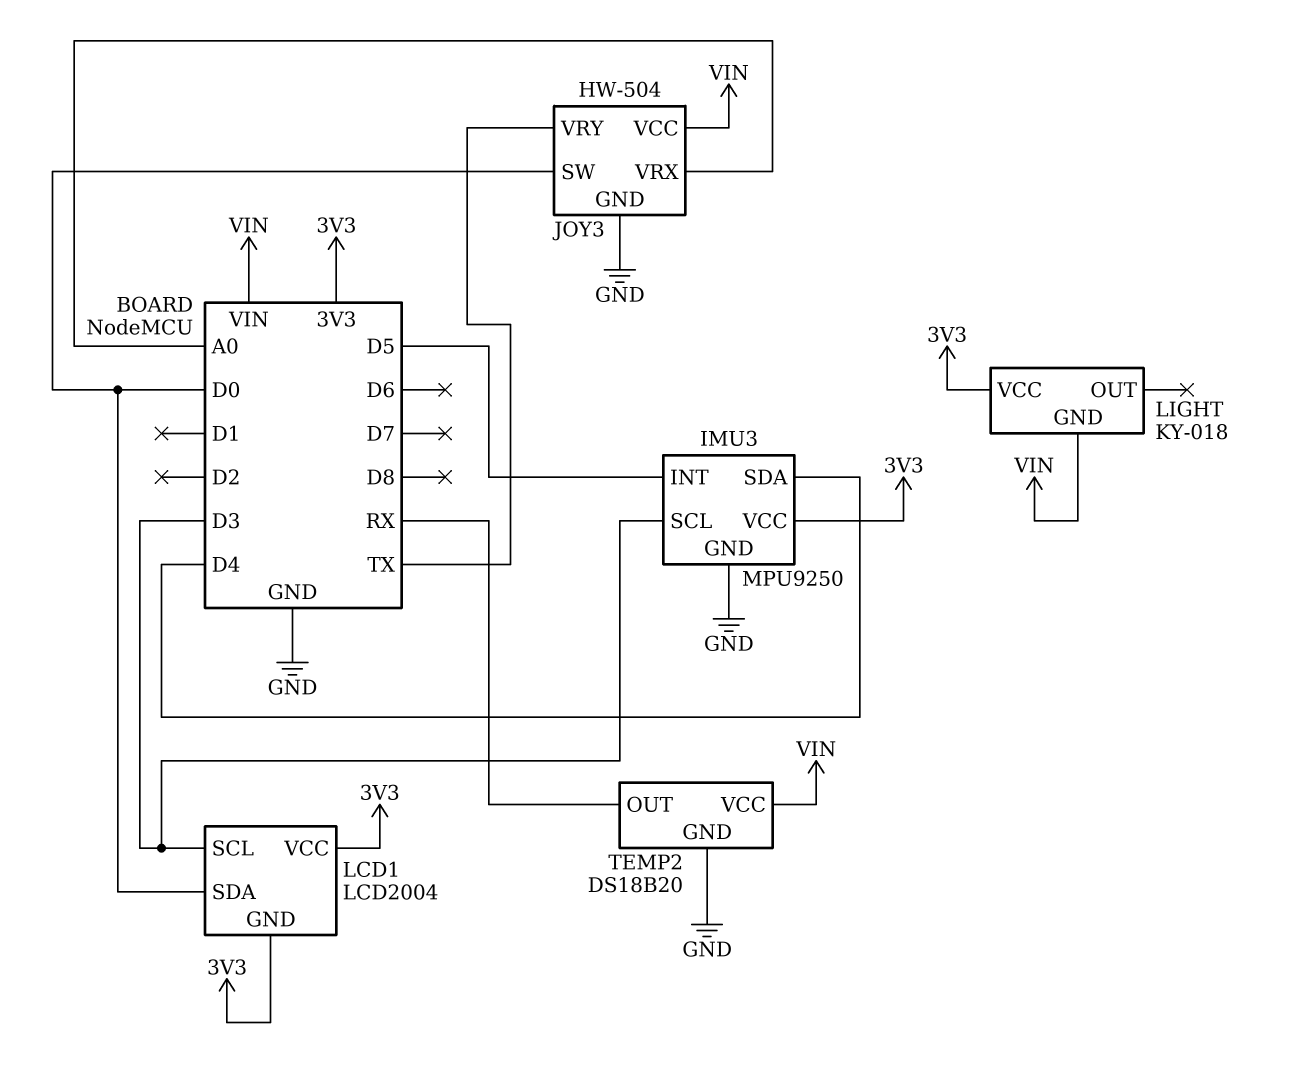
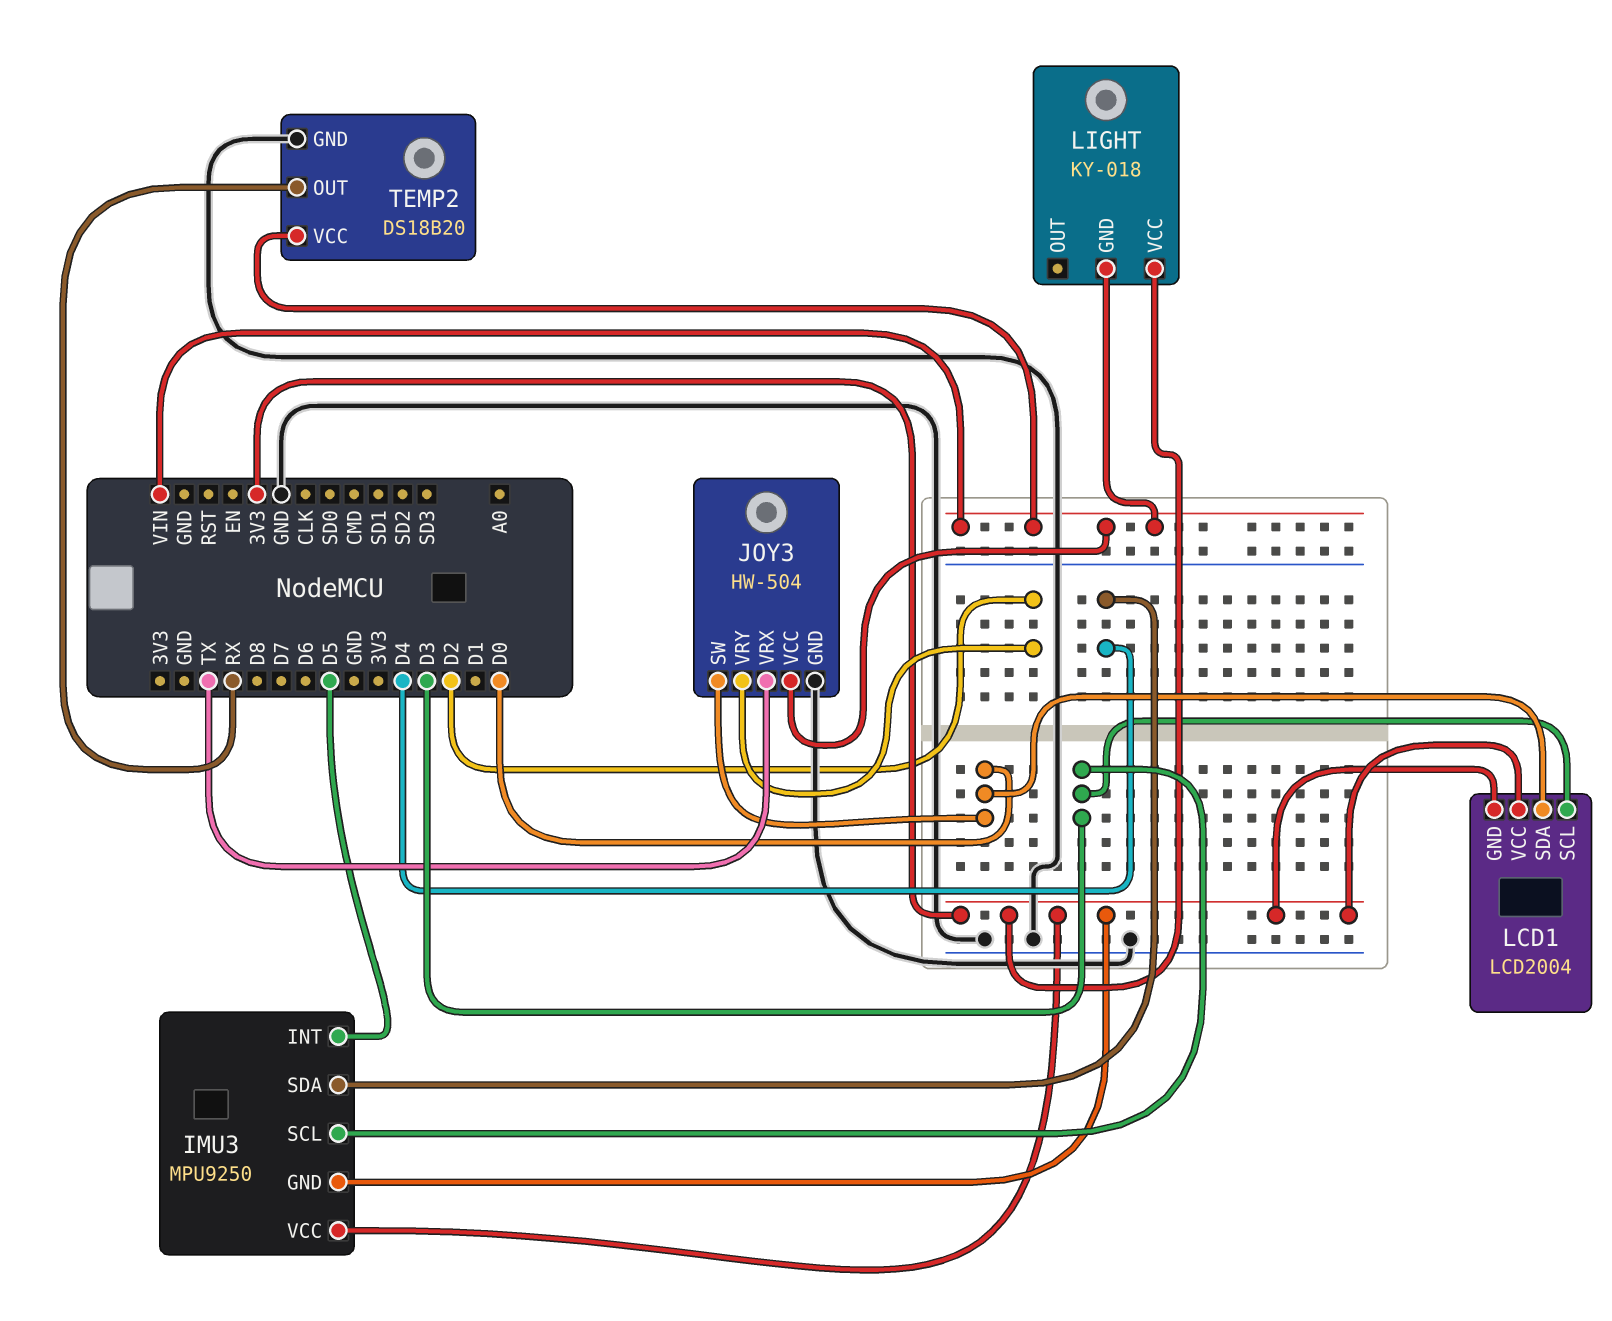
IMU3 pin GND: GND -> 3V3
JOY3 pin VRX: A0 -> TX
JOY3 pin VRY: TX -> D2

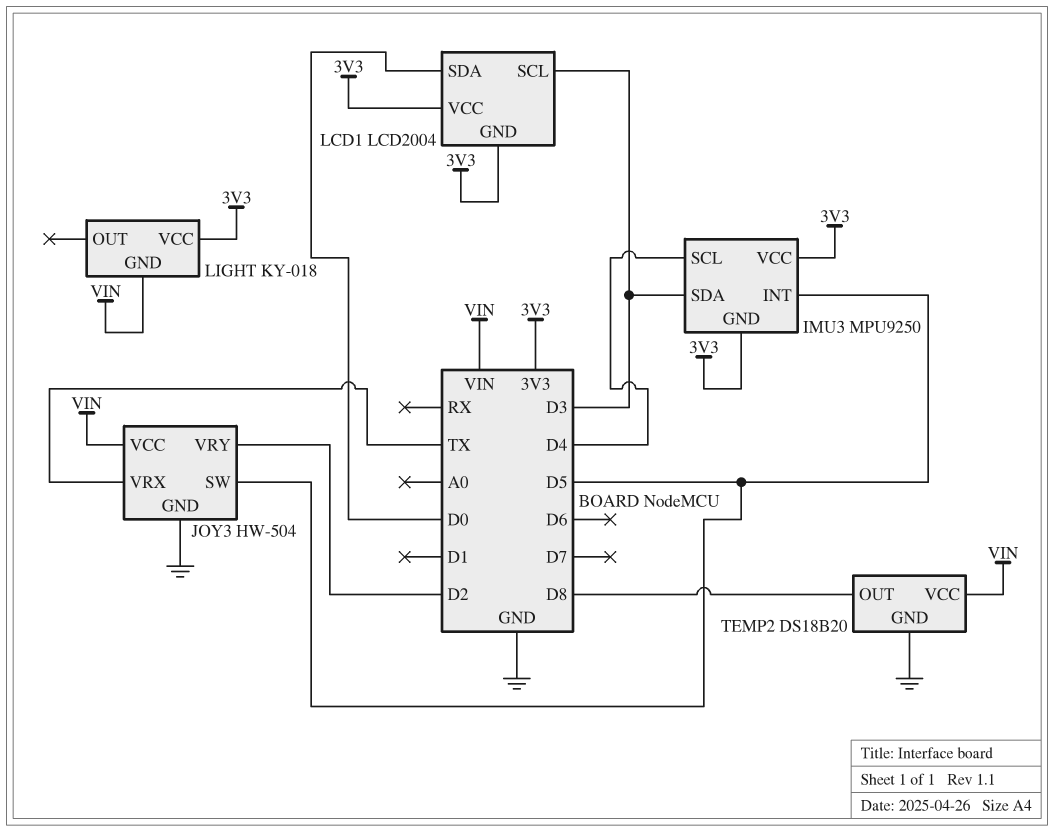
IMU3 pin SCL: D3 -> D4
IMU3 pin SDA: D4 -> D3
JOY3 pin SW: D0 -> D5
TEMP2 pin OUT: RX -> D8

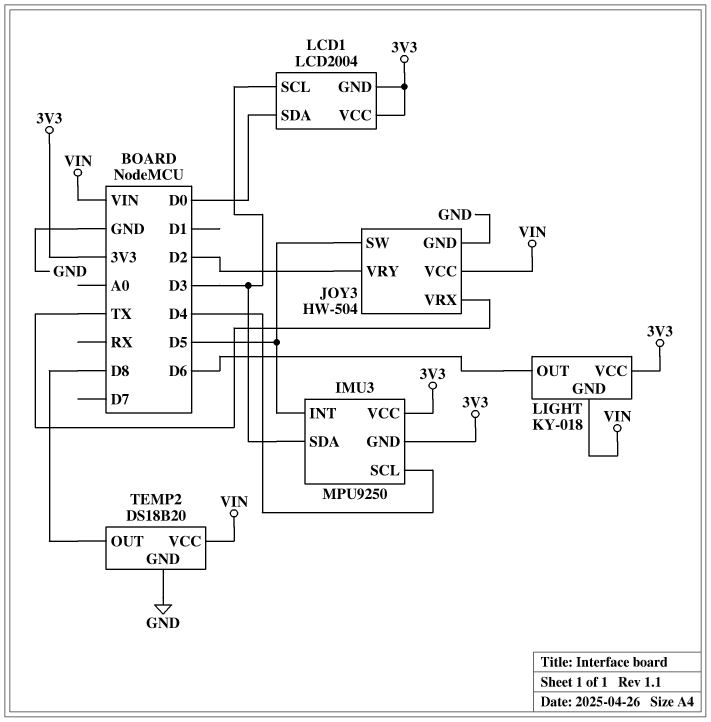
LIGHT pin OUT: none -> D6

